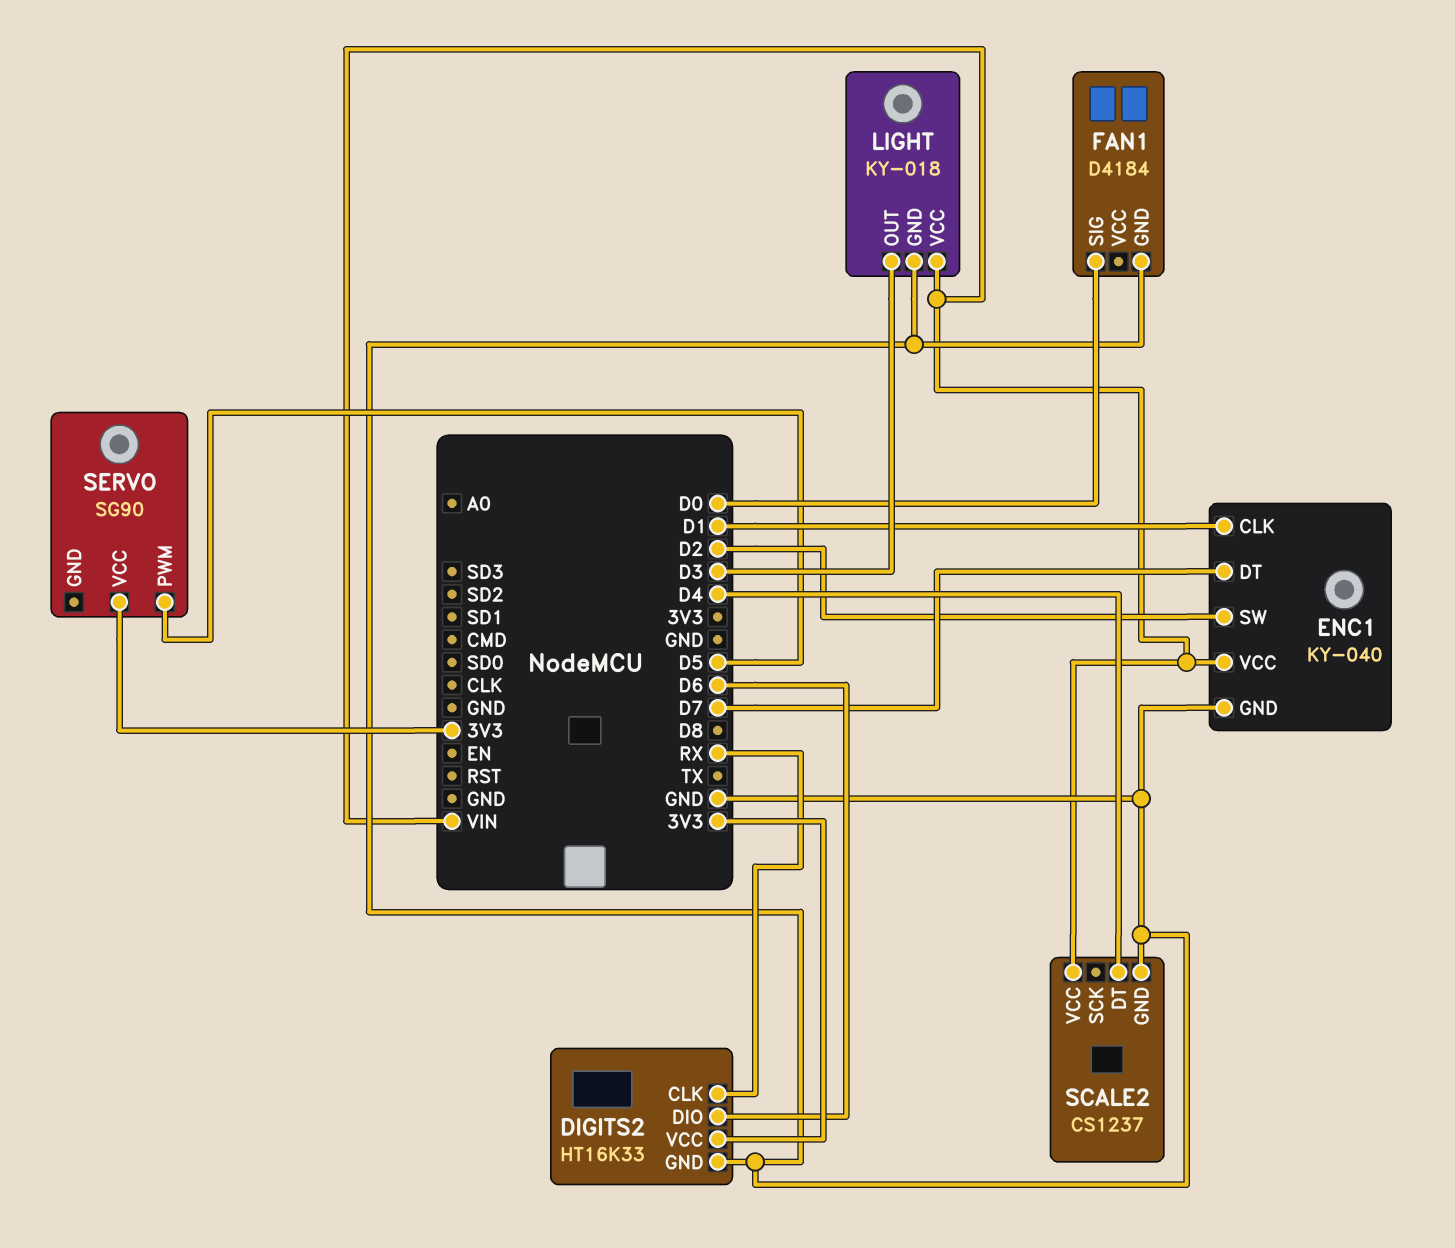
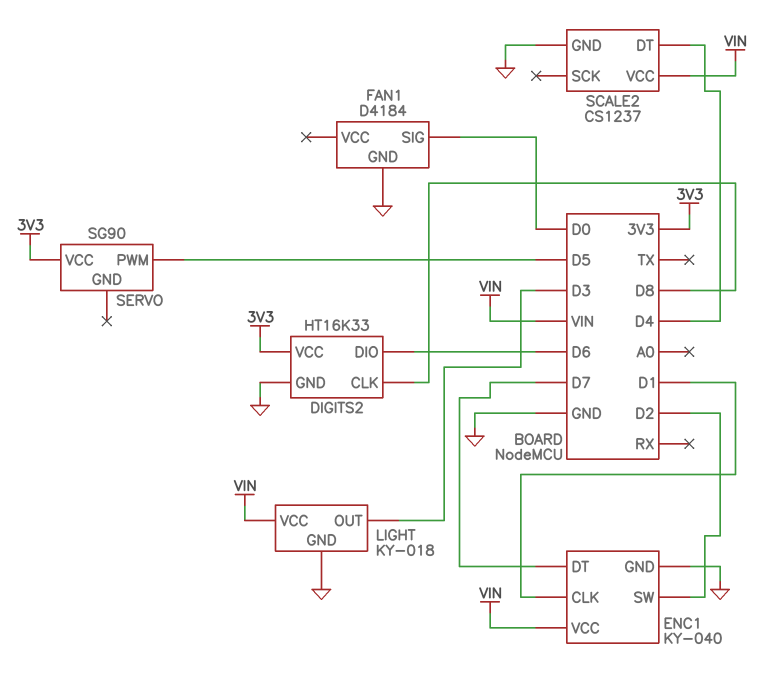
DIGITS2 pin CLK: RX -> D8

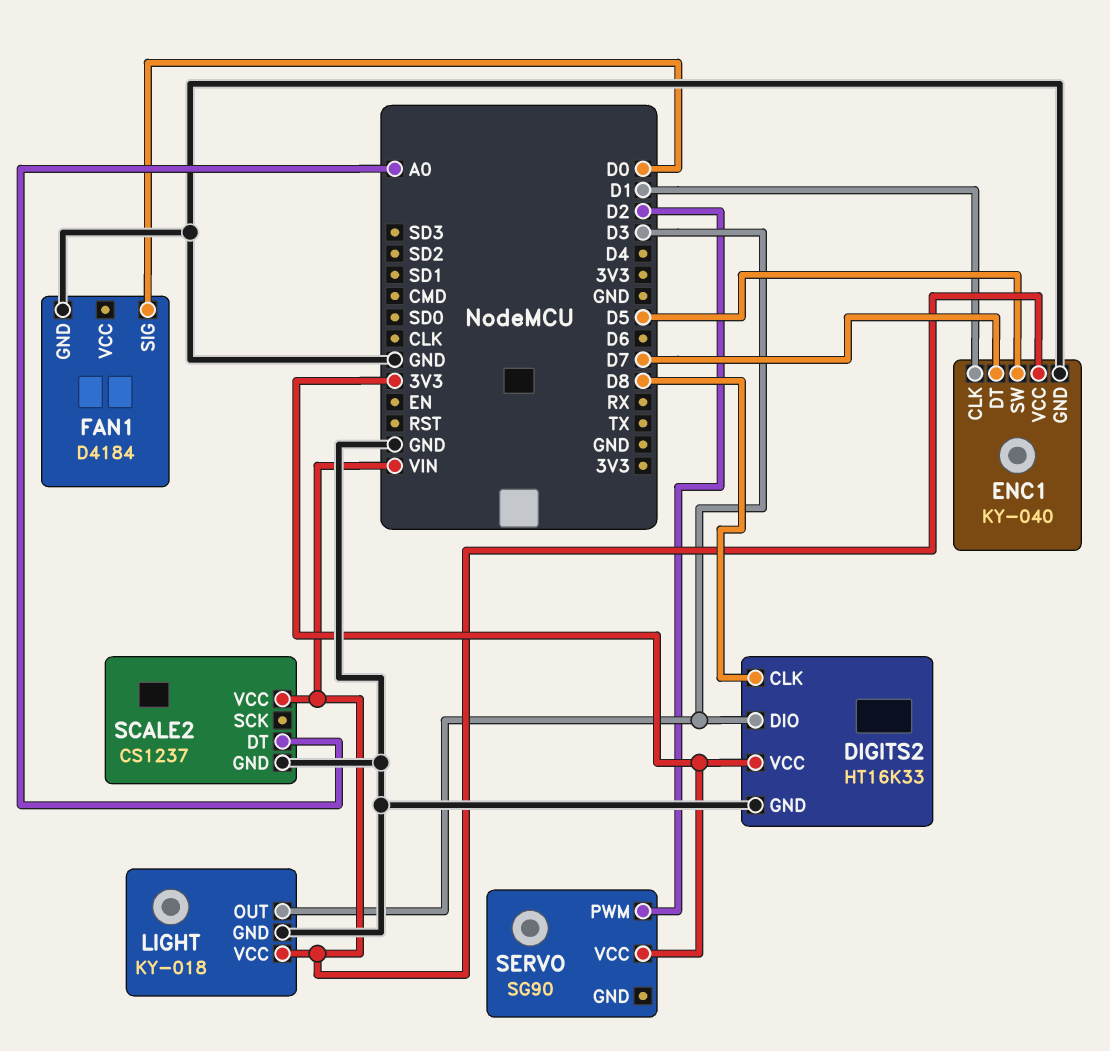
DIGITS2 pin DIO: D6 -> D3
ENC1 pin SW: D2 -> D5
SCALE2 pin DT: D4 -> A0
SERVO pin PWM: D5 -> D2

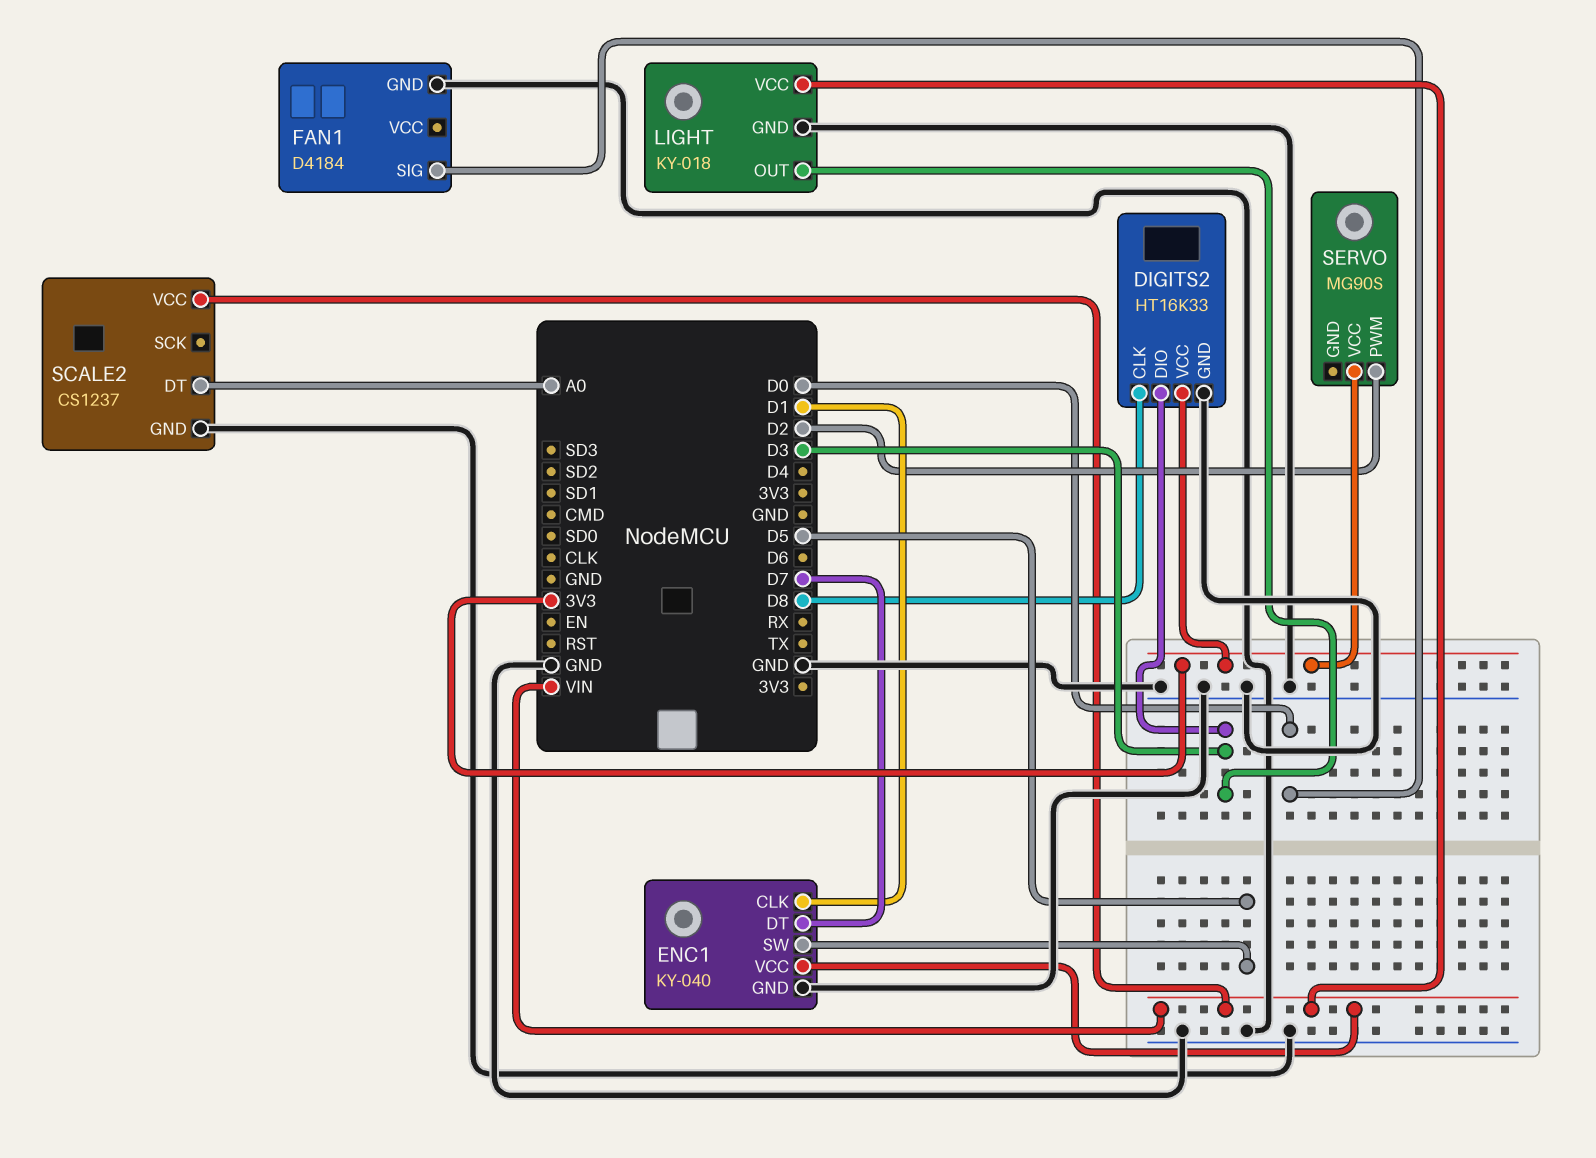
SERVO: SG90 -> MG90S

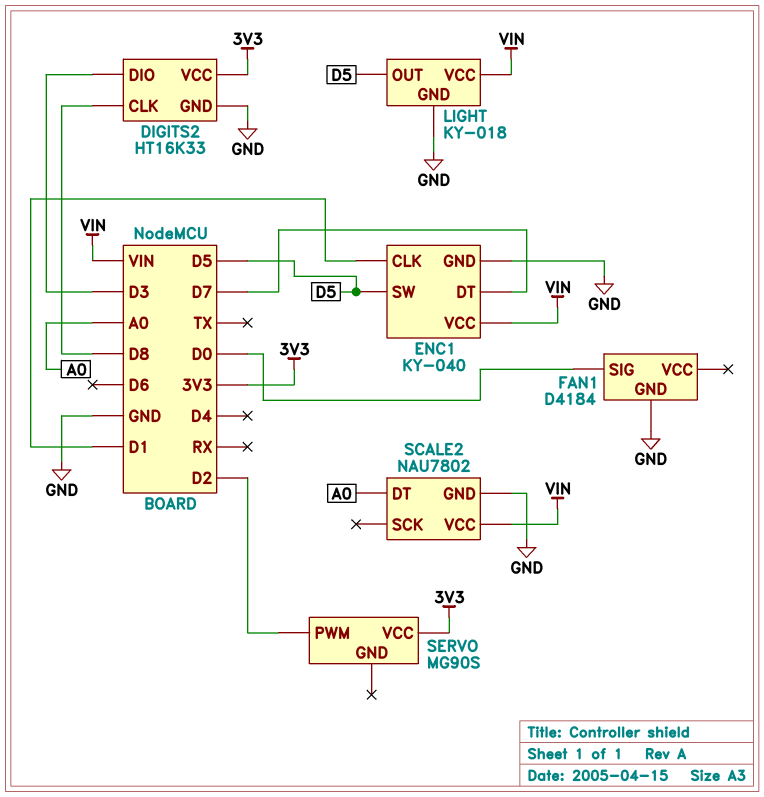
LIGHT pin OUT: D3 -> D5
SCALE2: CS1237 -> NAU7802

